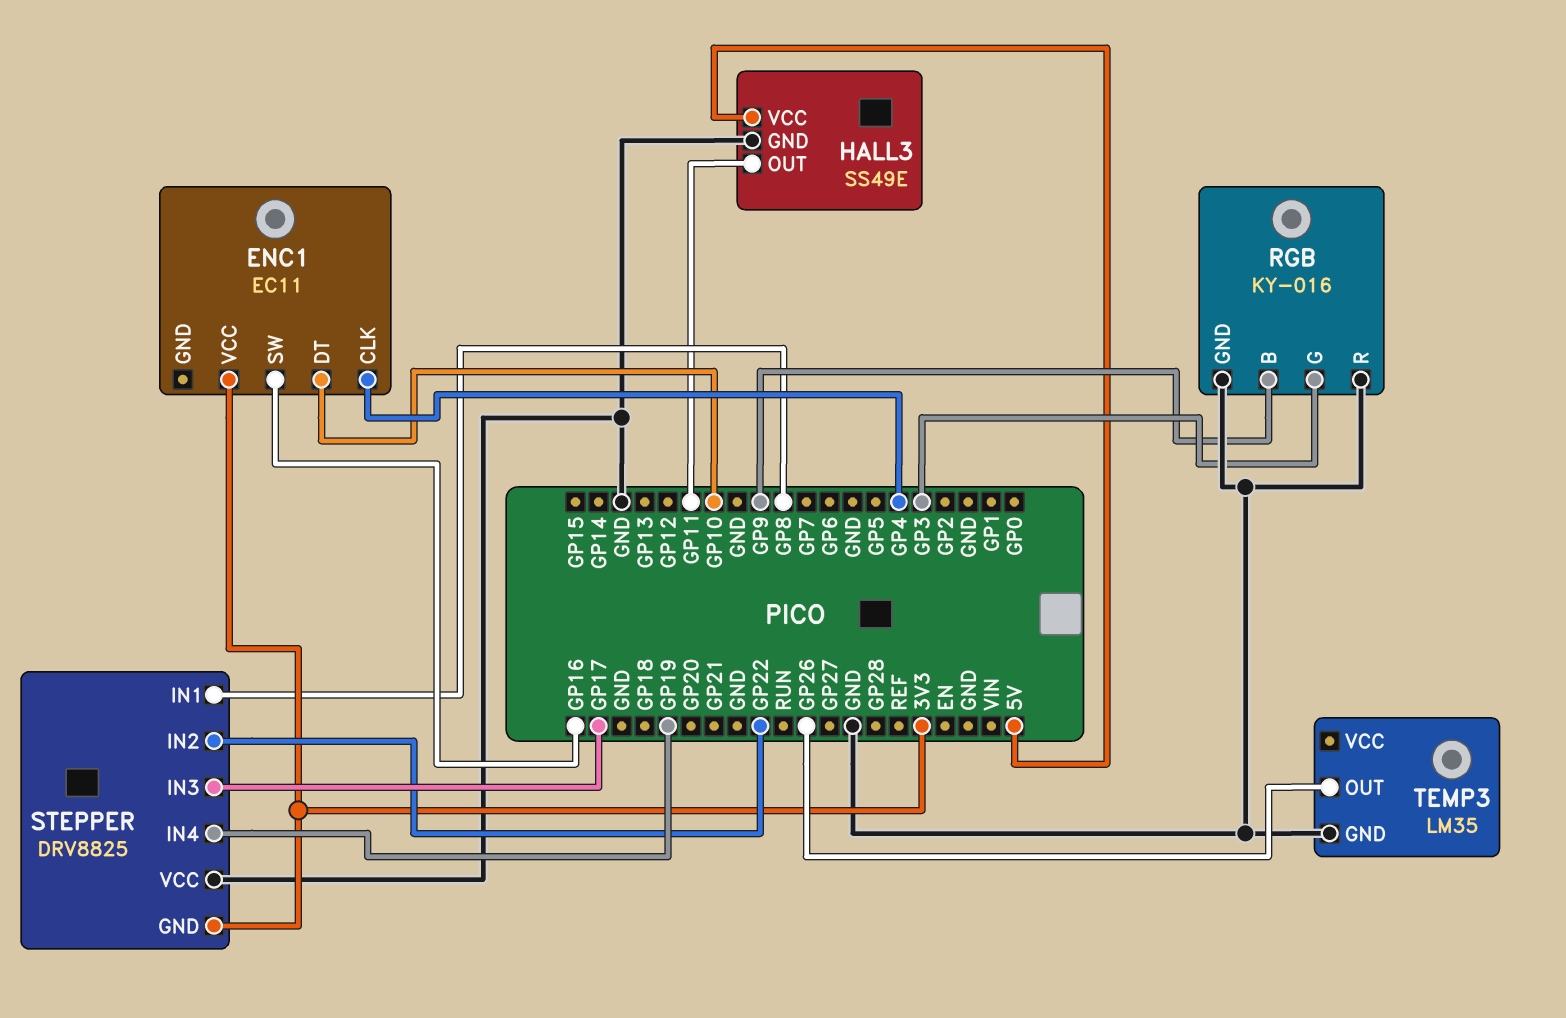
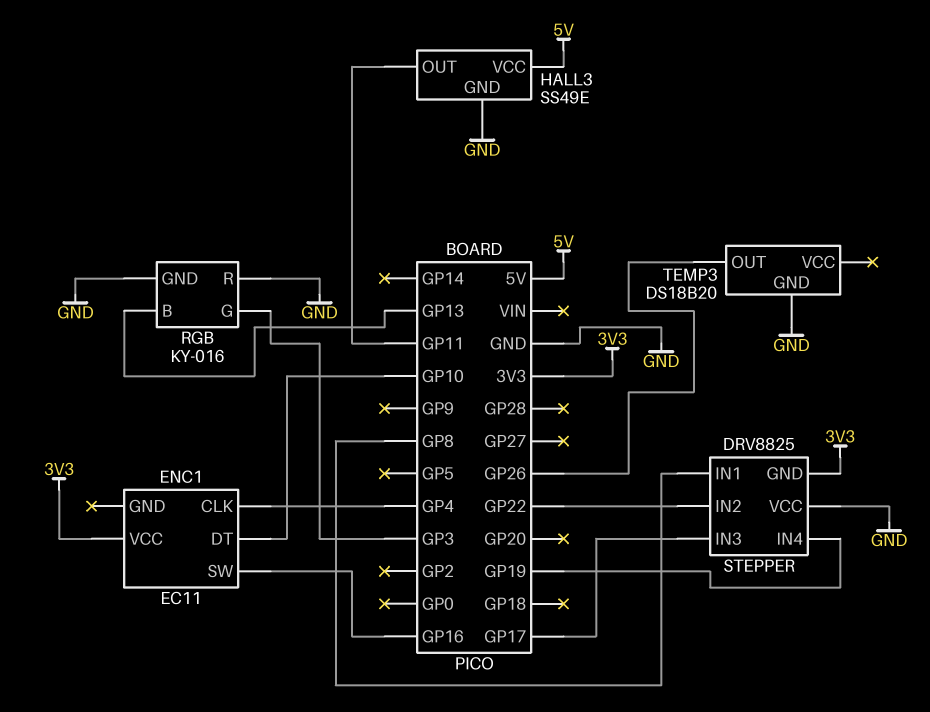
RGB pin B: GP9 -> GP13
TEMP3: LM35 -> DS18B20

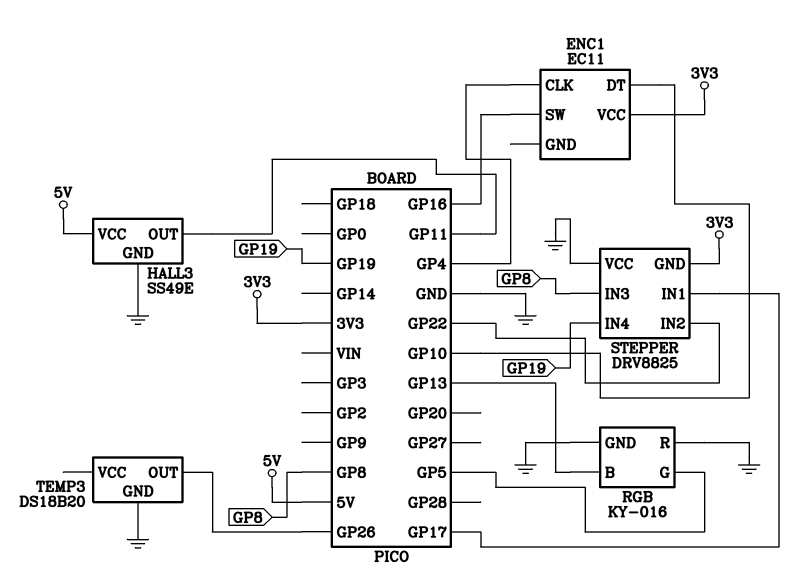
RGB pin G: GP3 -> GP5
STEPPER pin IN1: GP8 -> GP17
STEPPER pin IN3: GP17 -> GP8

